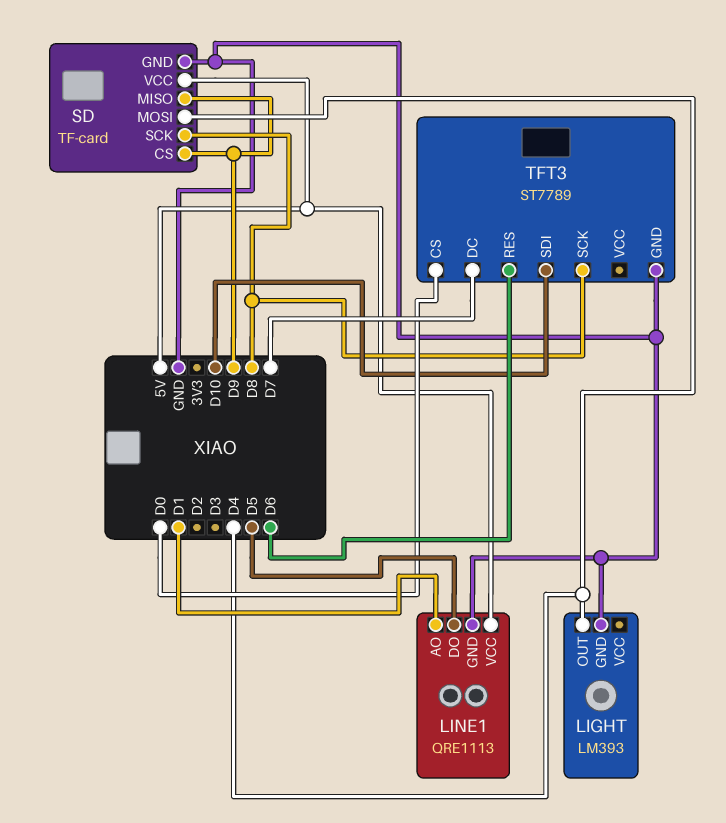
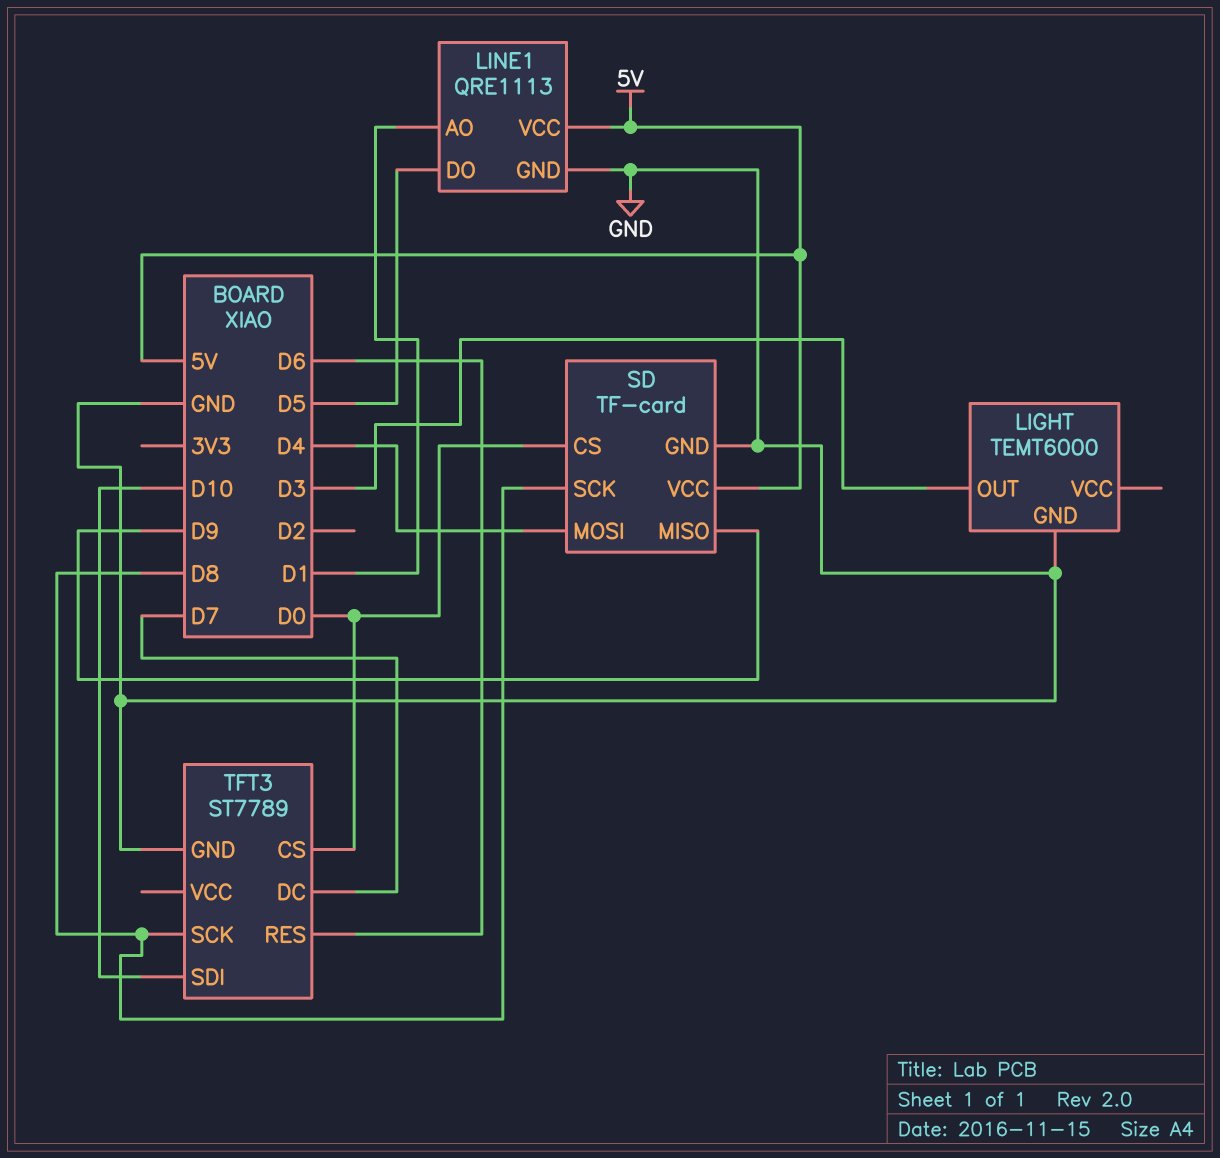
LIGHT: LM393 -> TEMT6000
LIGHT pin OUT: D4 -> D3
SD pin CS: D9 -> D0

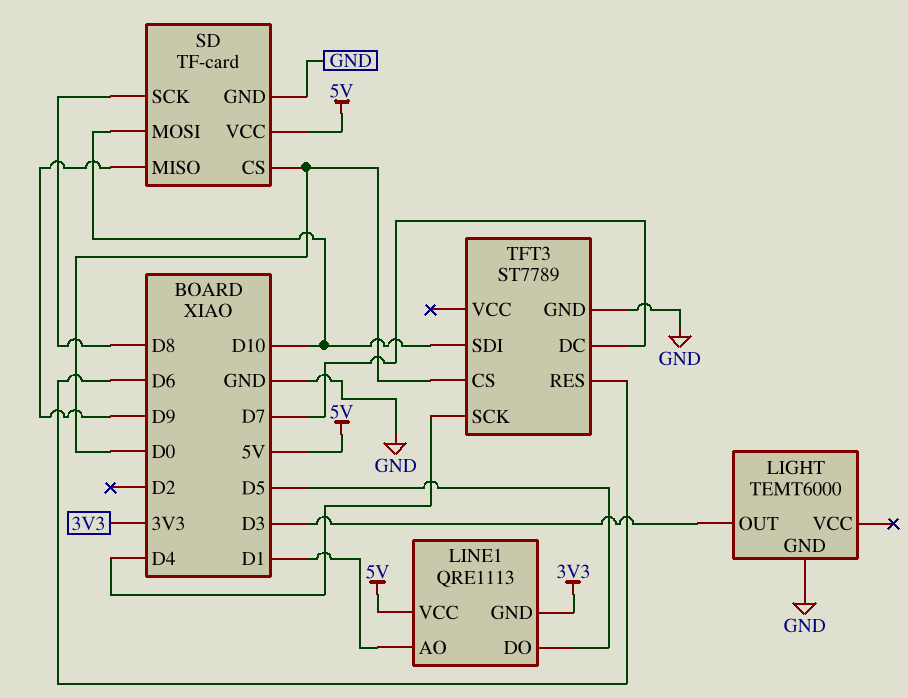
LINE1 pin GND: GND -> 3V3
SD pin MOSI: D4 -> D10
TFT3 pin SCK: D8 -> D4

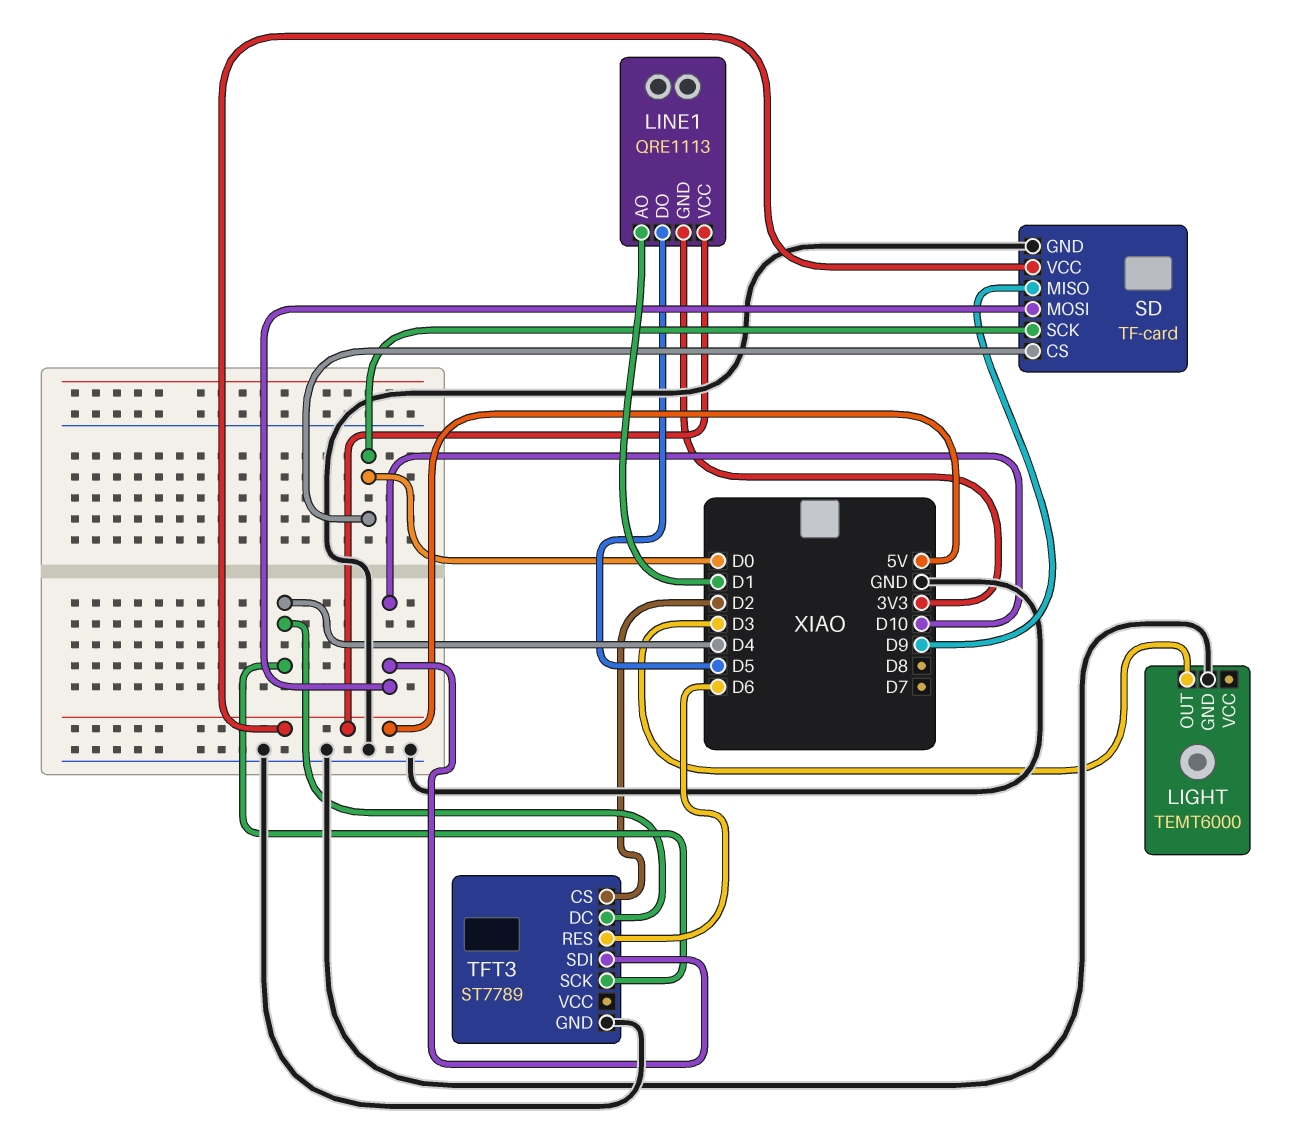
SD pin SCK: D8 -> D0
TFT3 pin CS: D0 -> D2
TFT3 pin DC: D7 -> D4

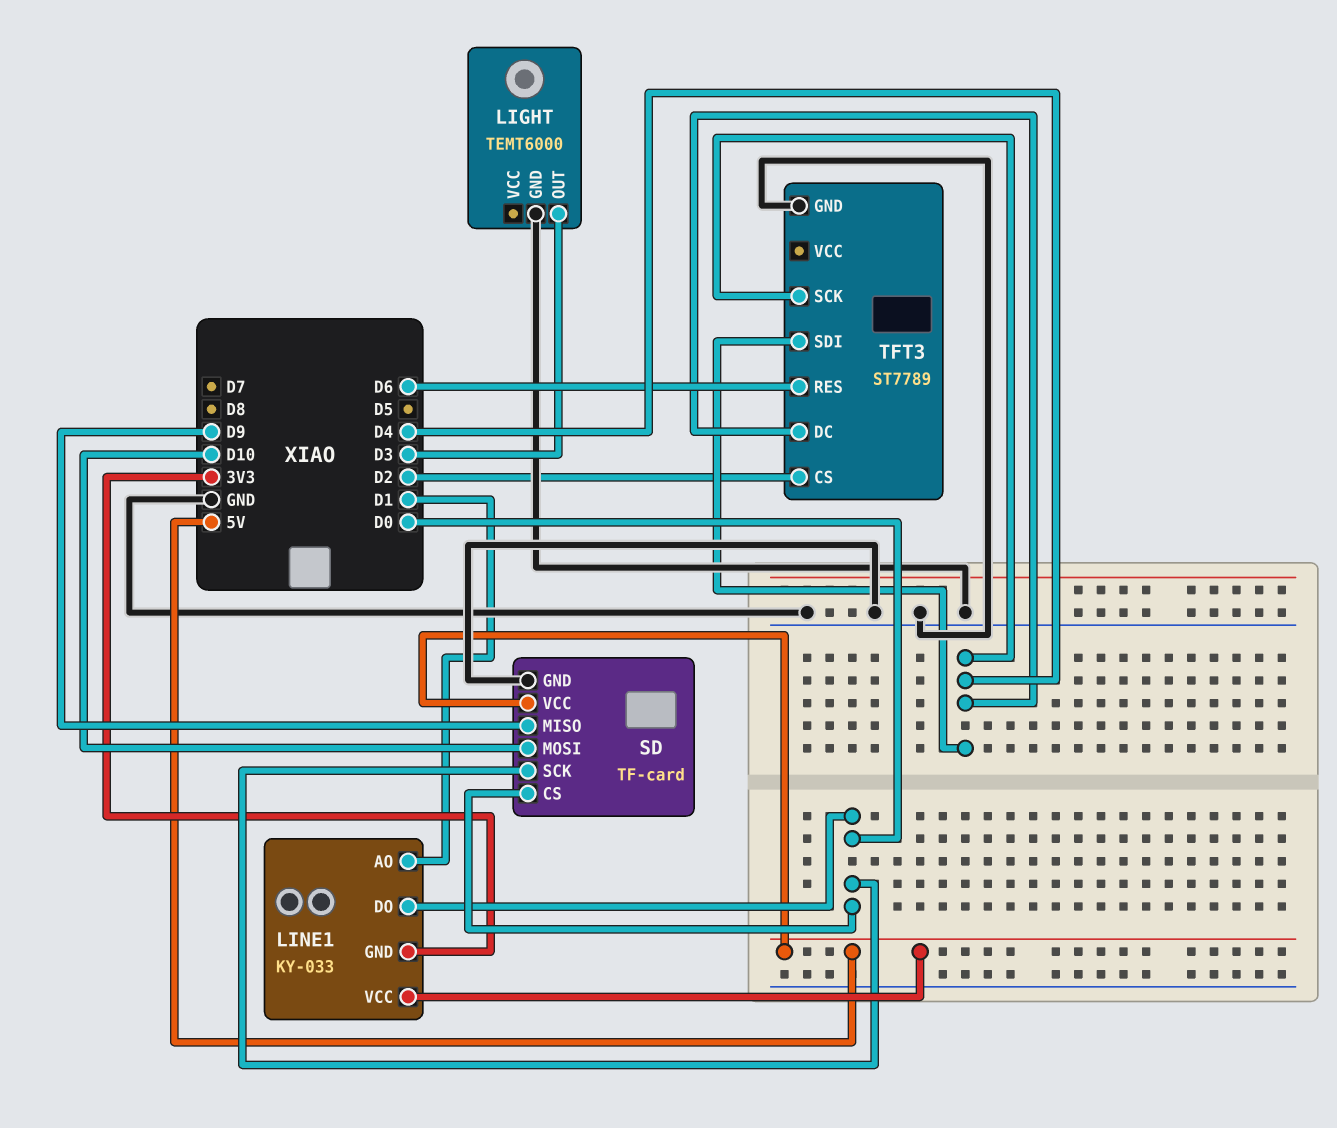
LINE1: QRE1113 -> KY-033
LINE1 pin DO: D5 -> D0
TFT3 pin SDI: D10 -> D4

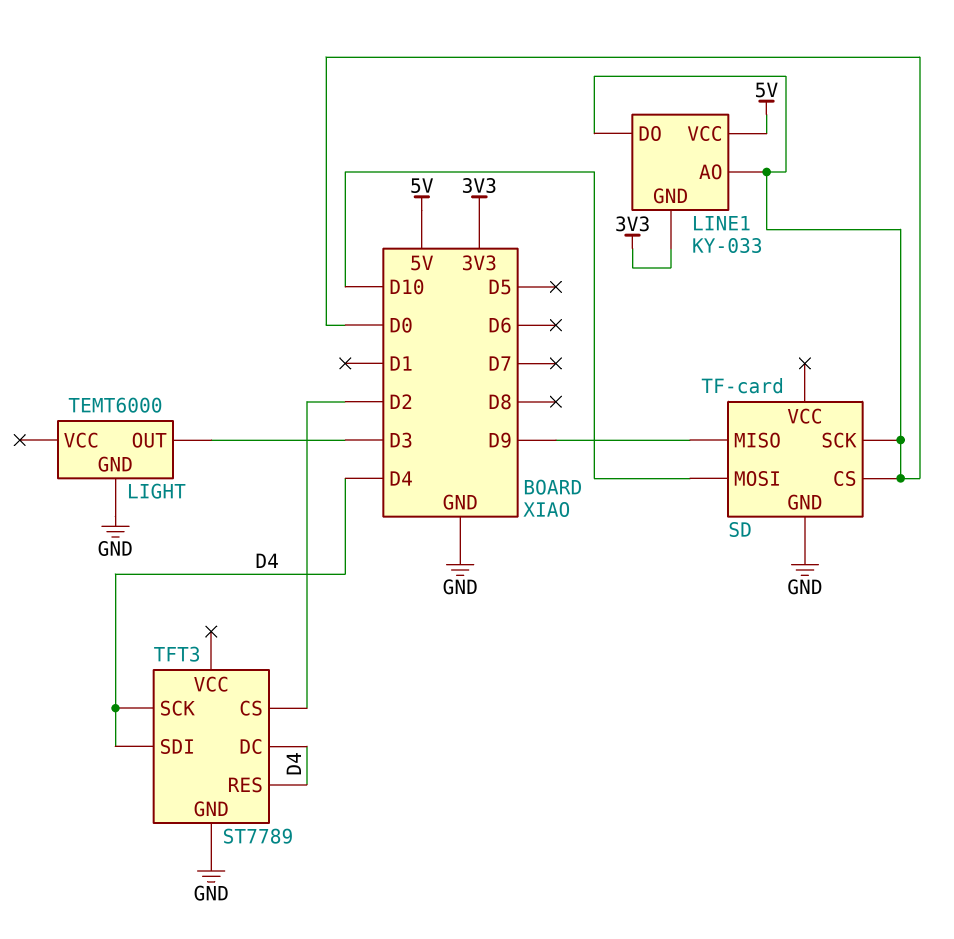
LINE1 pin AO: D1 -> D0
SD pin VCC: 5V -> none
TFT3 pin RES: D6 -> D4

